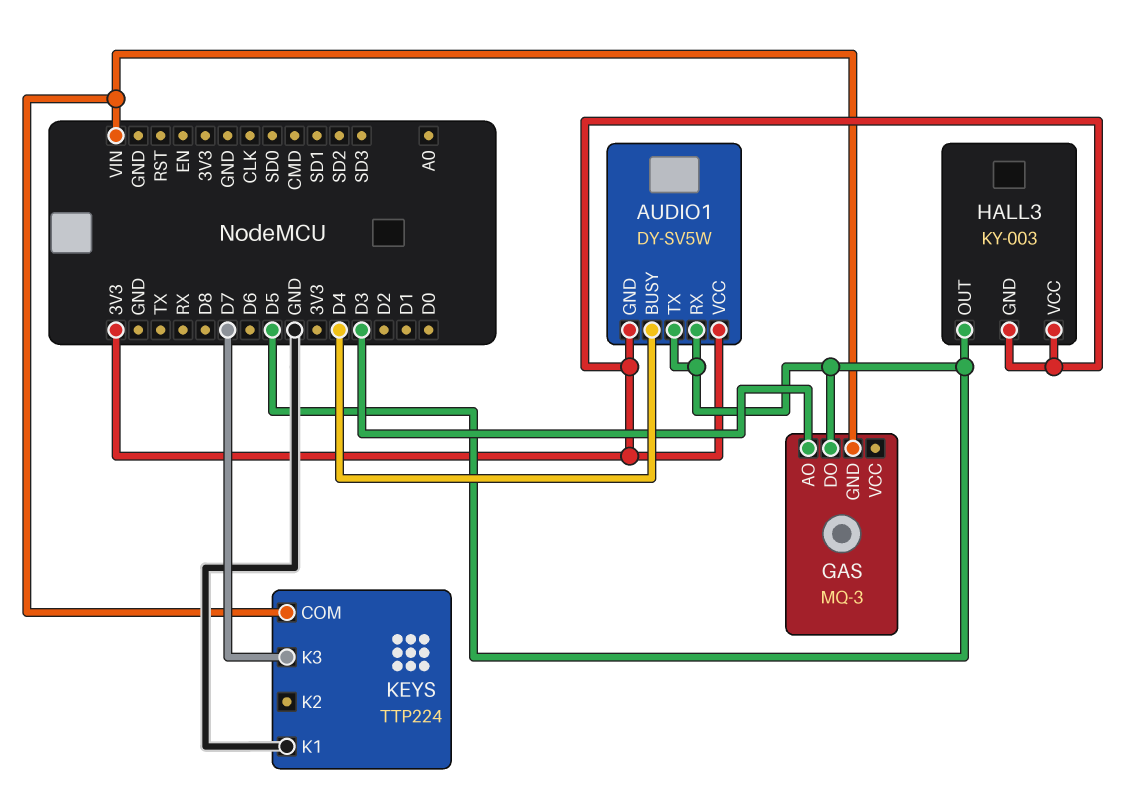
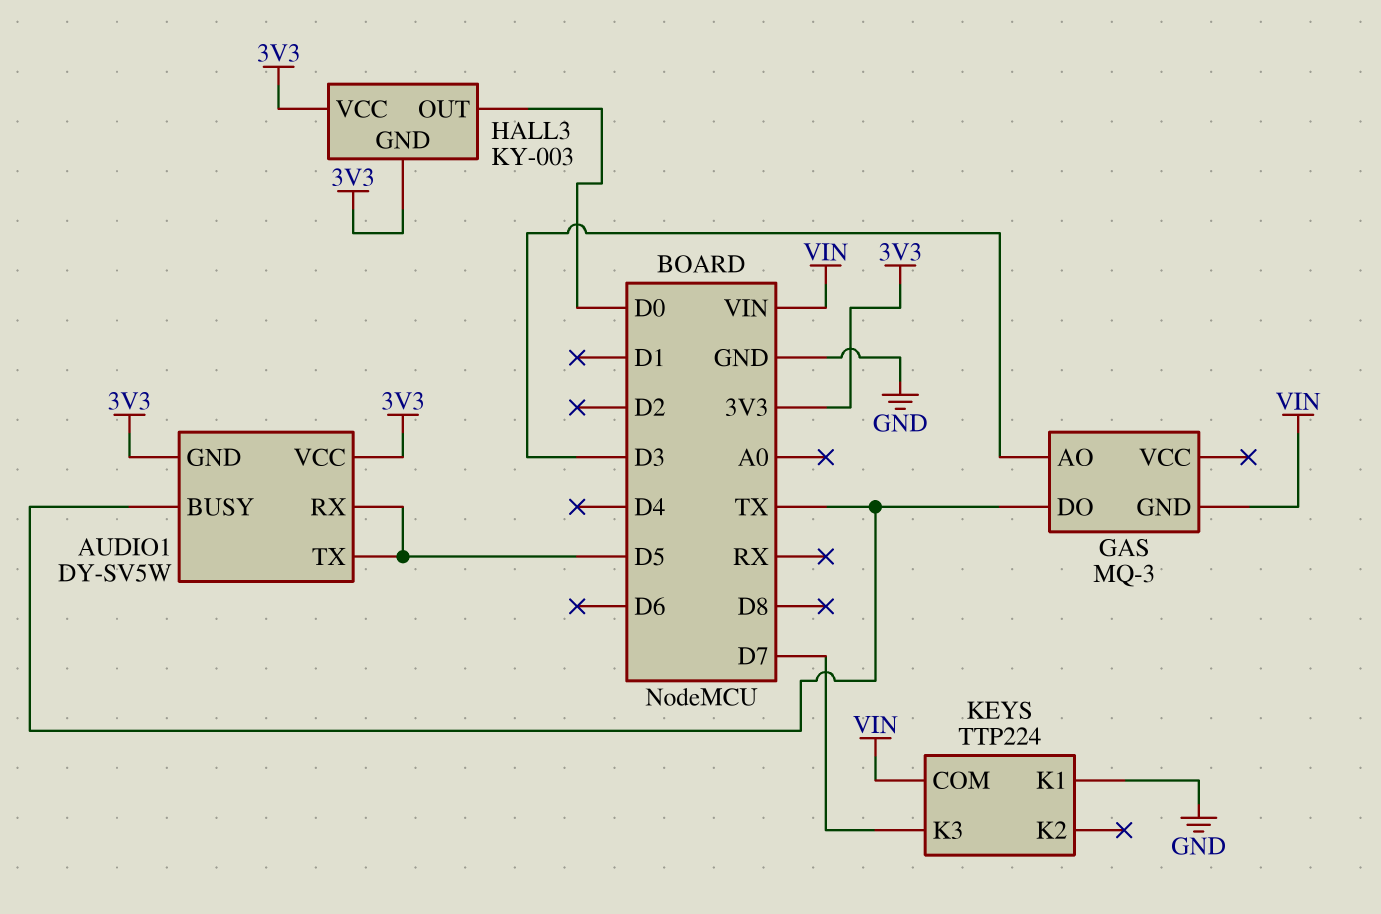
AUDIO1 pin BUSY: D4 -> TX
GAS pin DO: D5 -> TX
HALL3 pin OUT: D5 -> D0

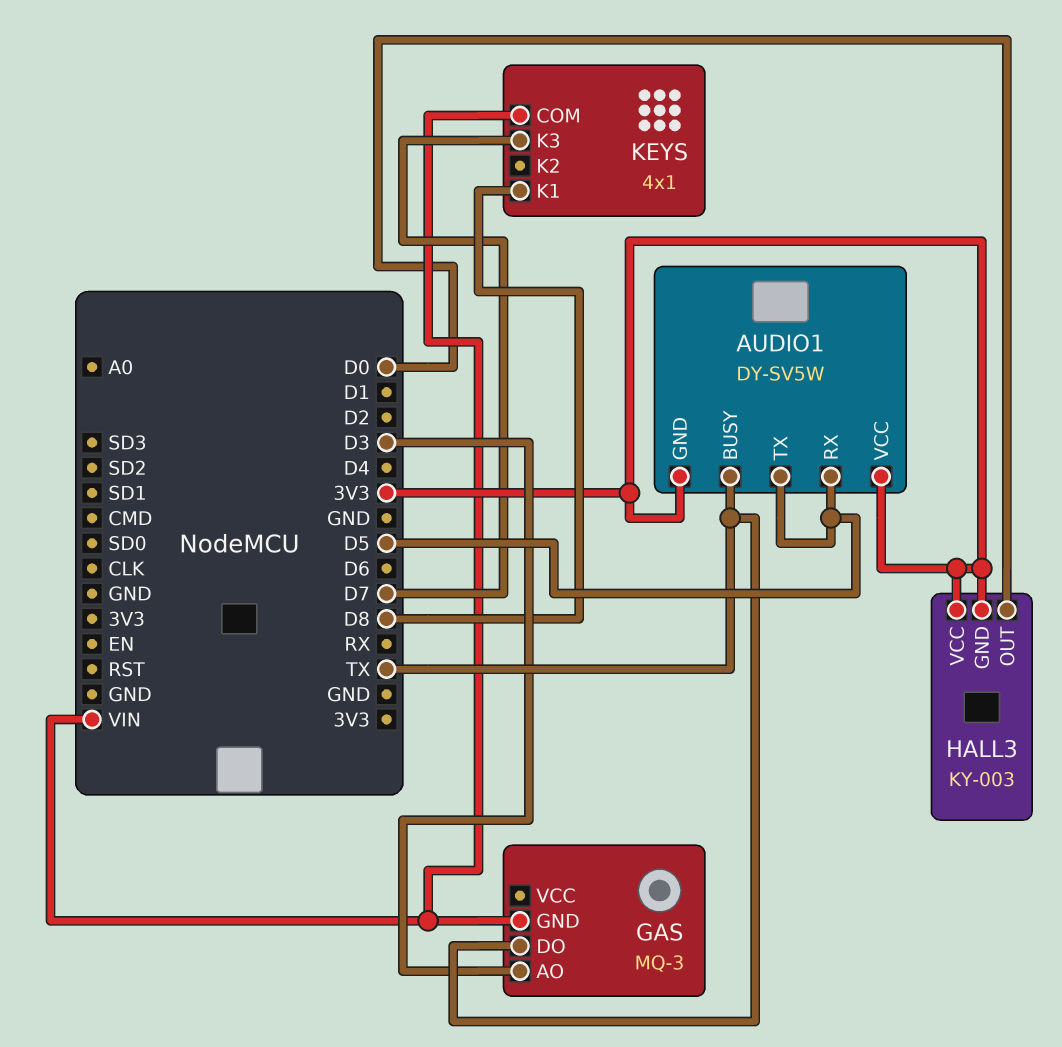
KEYS: TTP224 -> 4x1
KEYS pin K1: GND -> D8

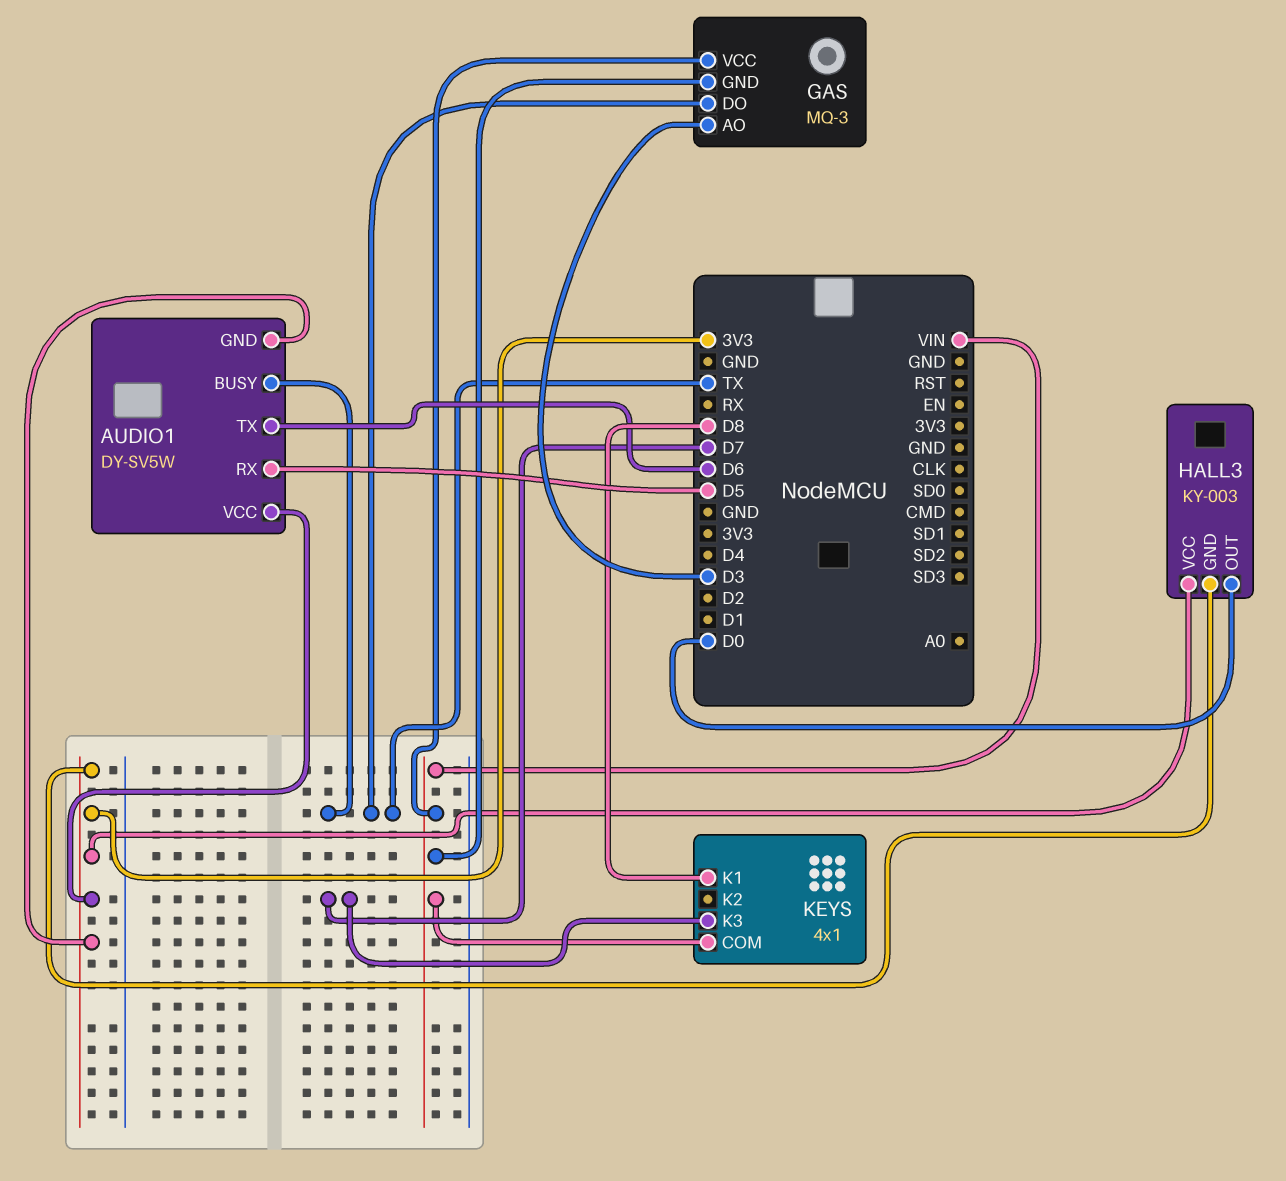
AUDIO1 pin TX: D5 -> D6
GAS pin VCC: none -> VIN

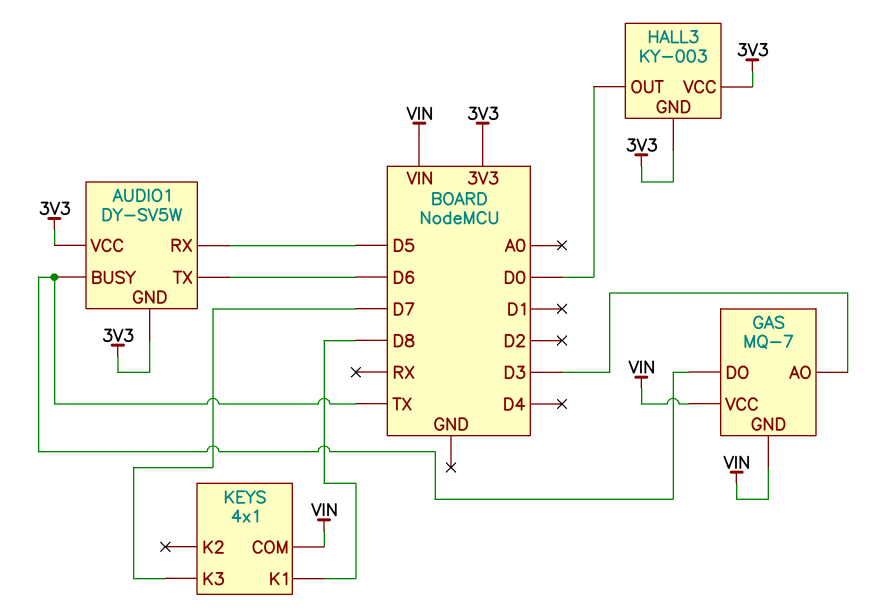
GAS: MQ-3 -> MQ-7

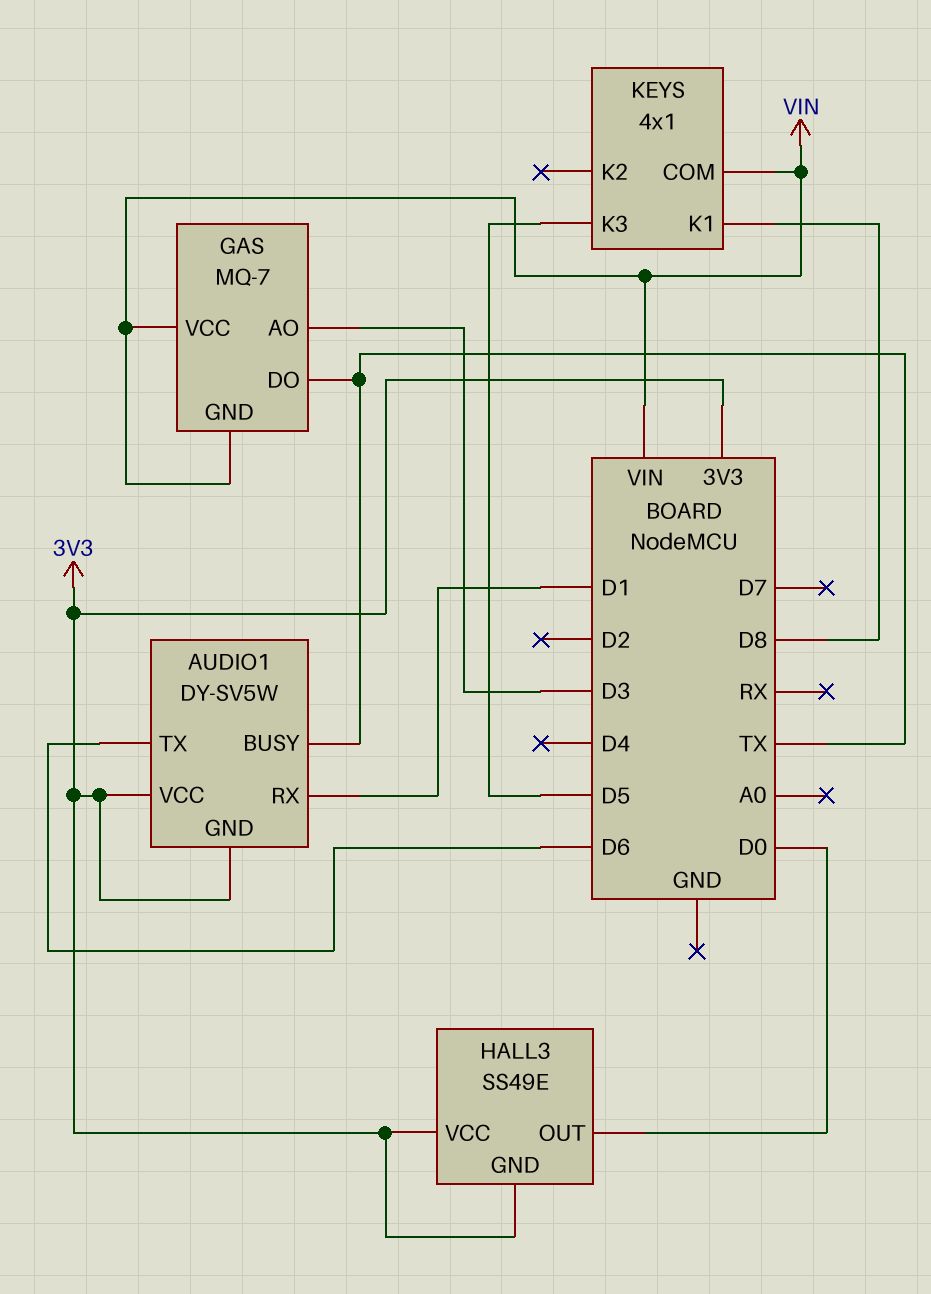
AUDIO1 pin RX: D5 -> D1
HALL3: KY-003 -> SS49E
KEYS pin K3: D7 -> D5

